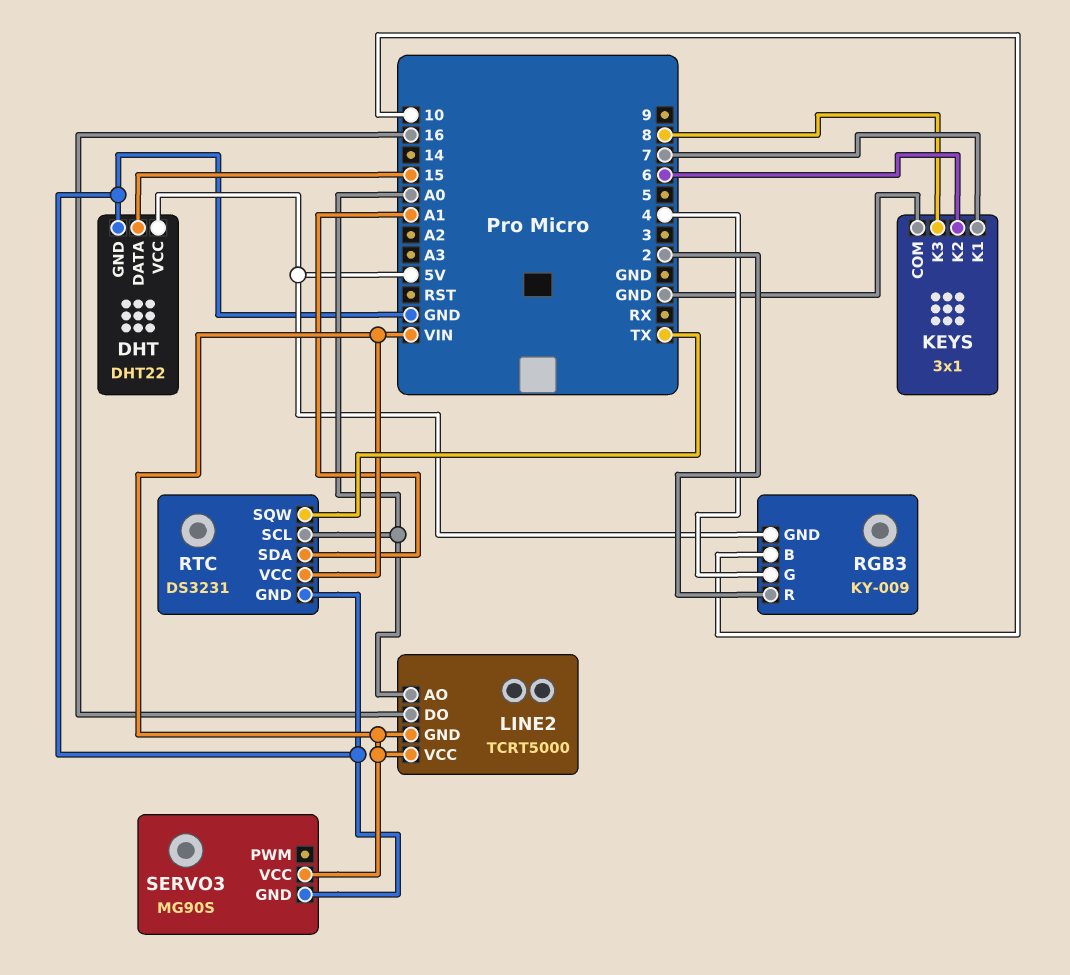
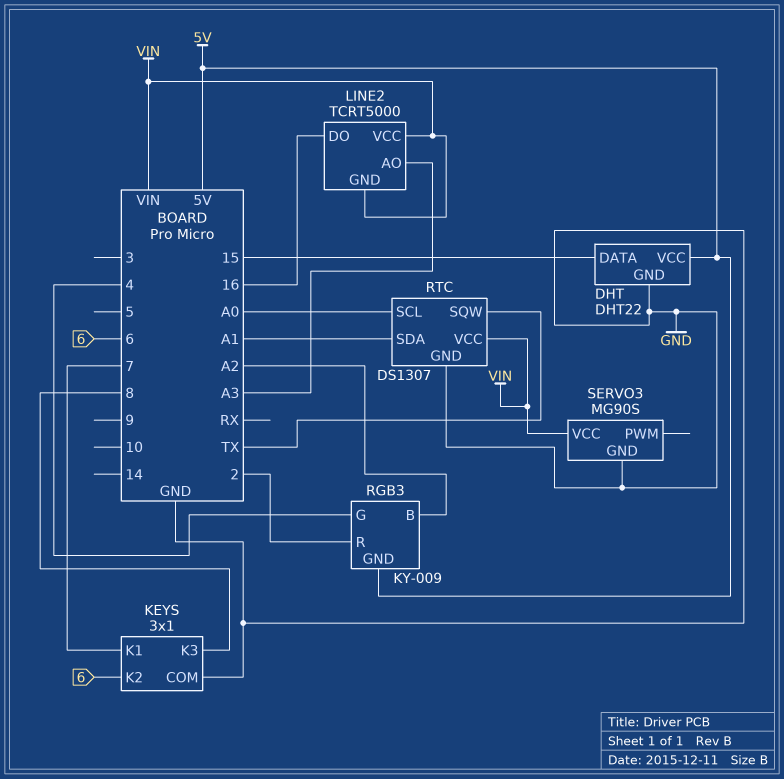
LINE2 pin AO: A0 -> A3
RGB3 pin B: 10 -> A2
RTC: DS3231 -> DS1307

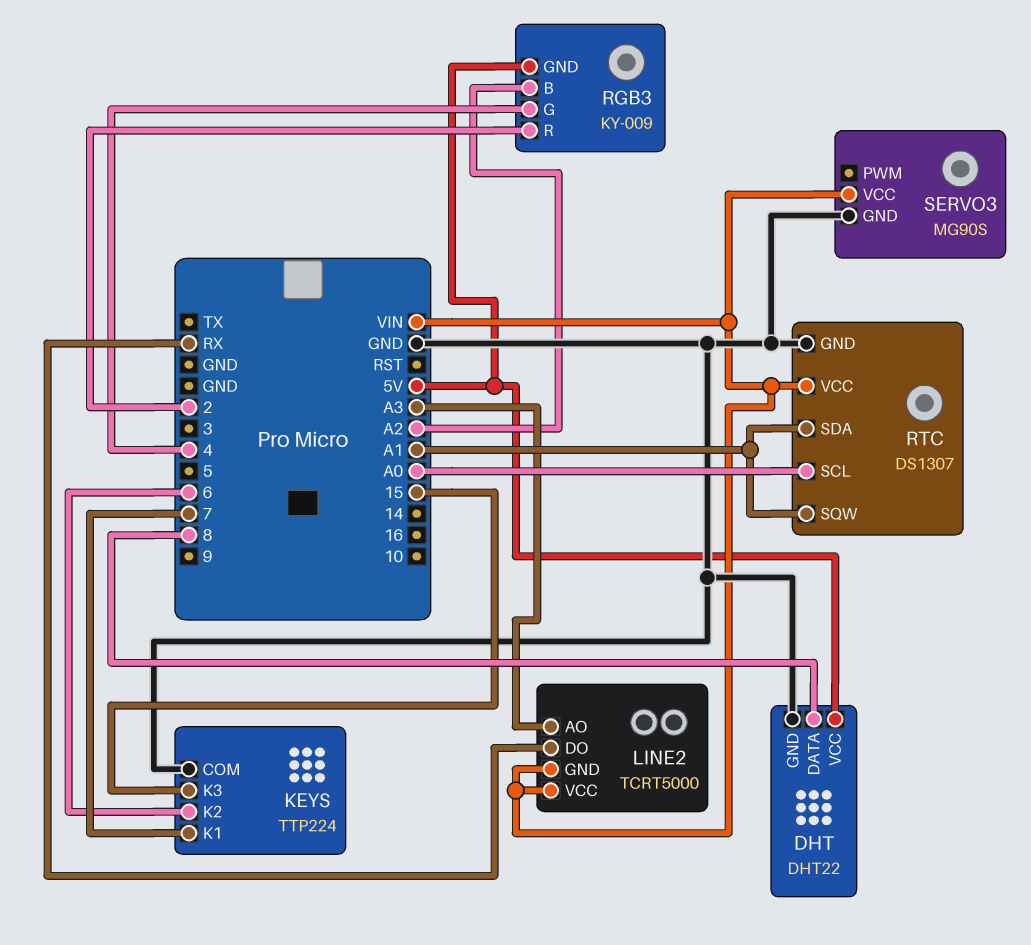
DHT pin DATA: 15 -> 8
KEYS: 3x1 -> TTP224
KEYS pin K3: 8 -> 15
LINE2 pin DO: 16 -> RX
RTC pin SQW: TX -> A1

